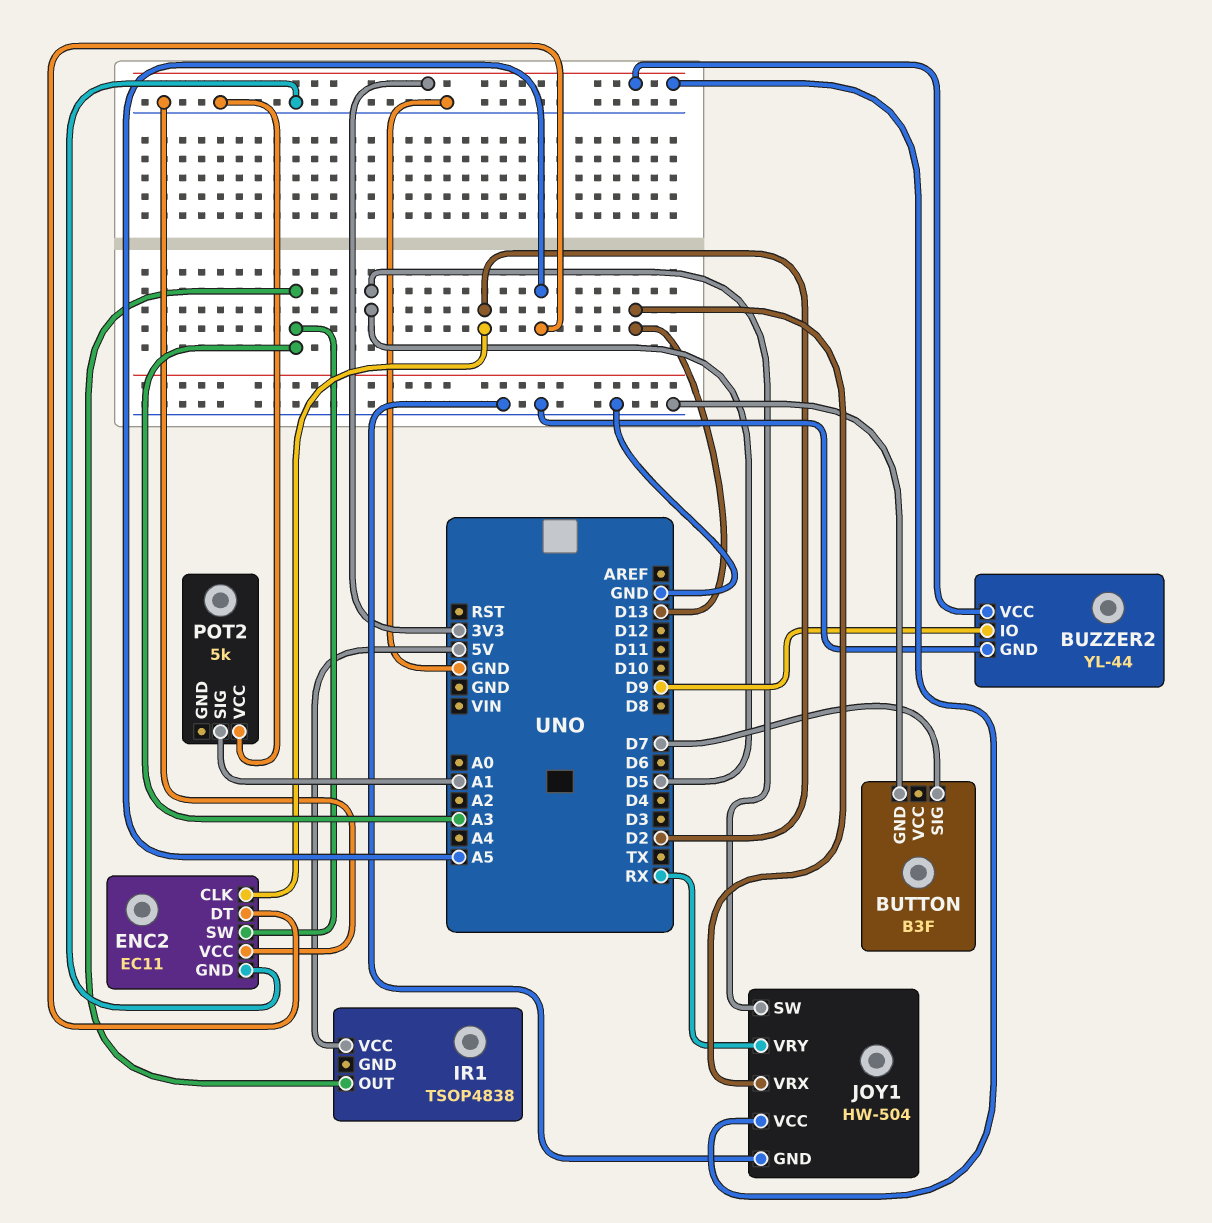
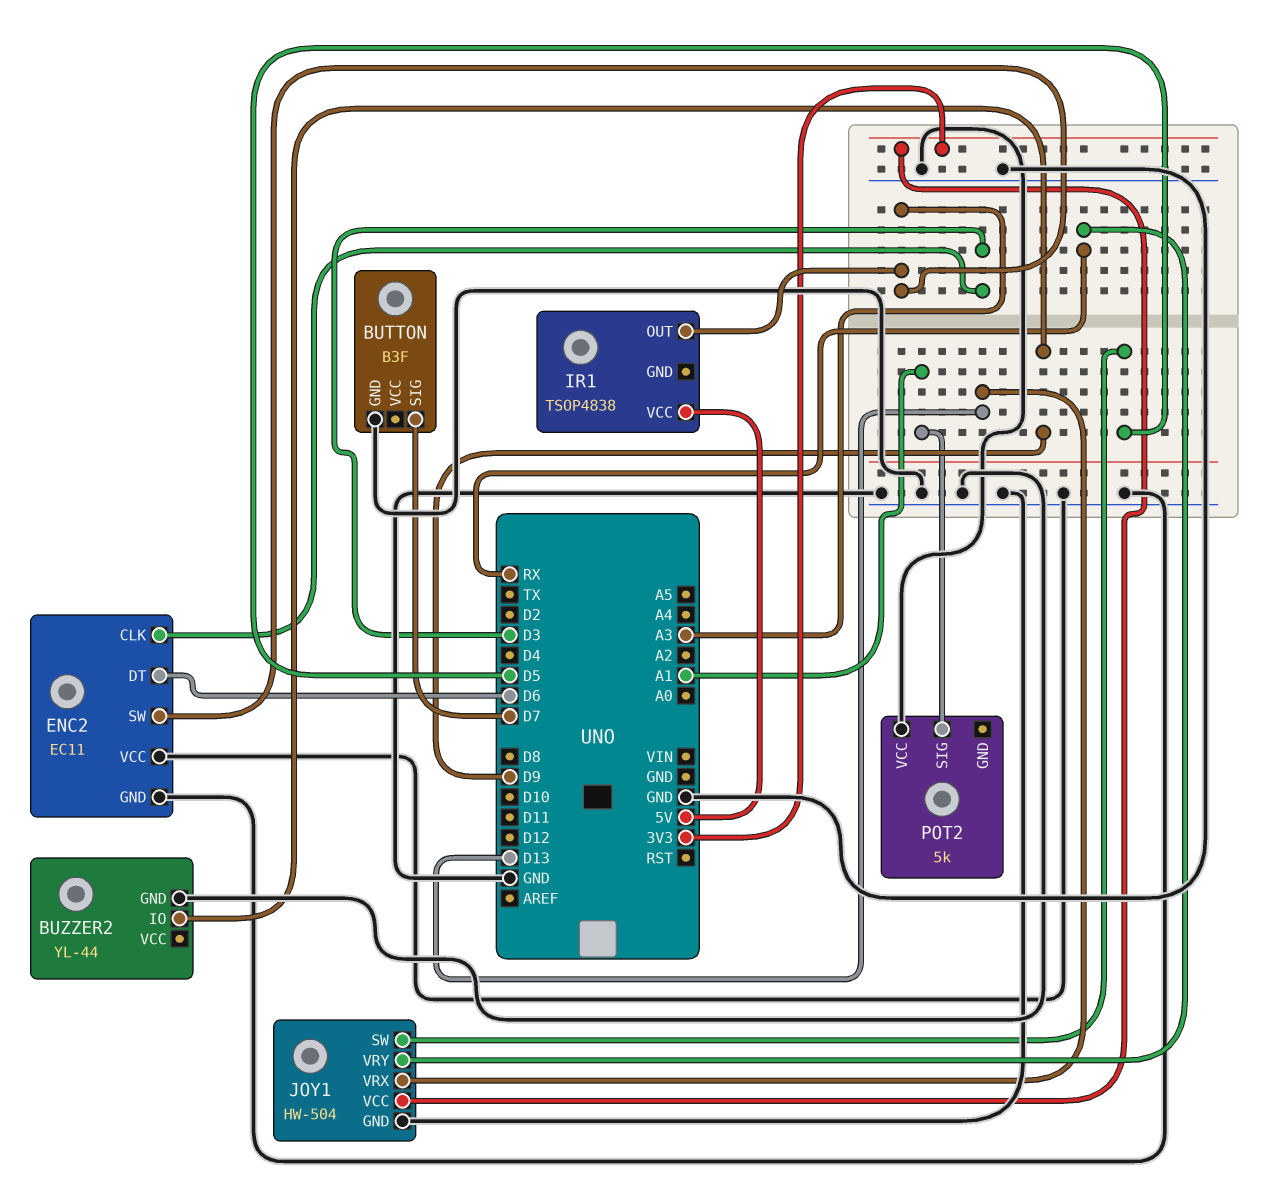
BUZZER2 pin VCC: 3V3 -> none
ENC2 pin CLK: D2 -> D3
ENC2 pin DT: A5 -> D6

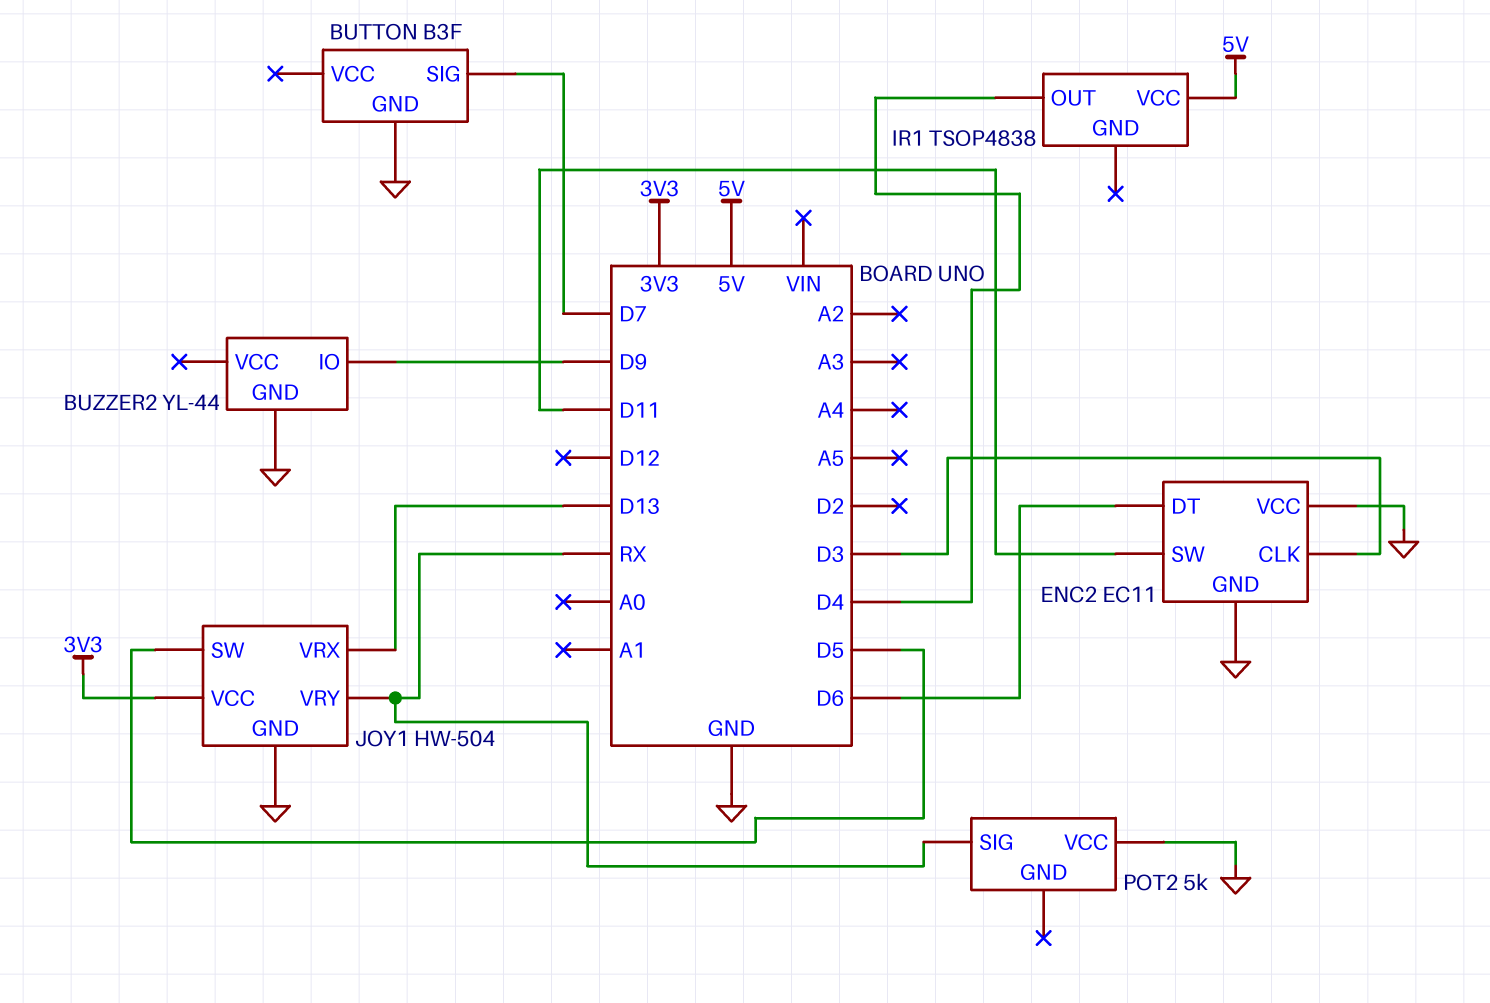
ENC2 pin SW: A3 -> D11
IR1 pin OUT: A3 -> D4
POT2 pin SIG: A1 -> RX

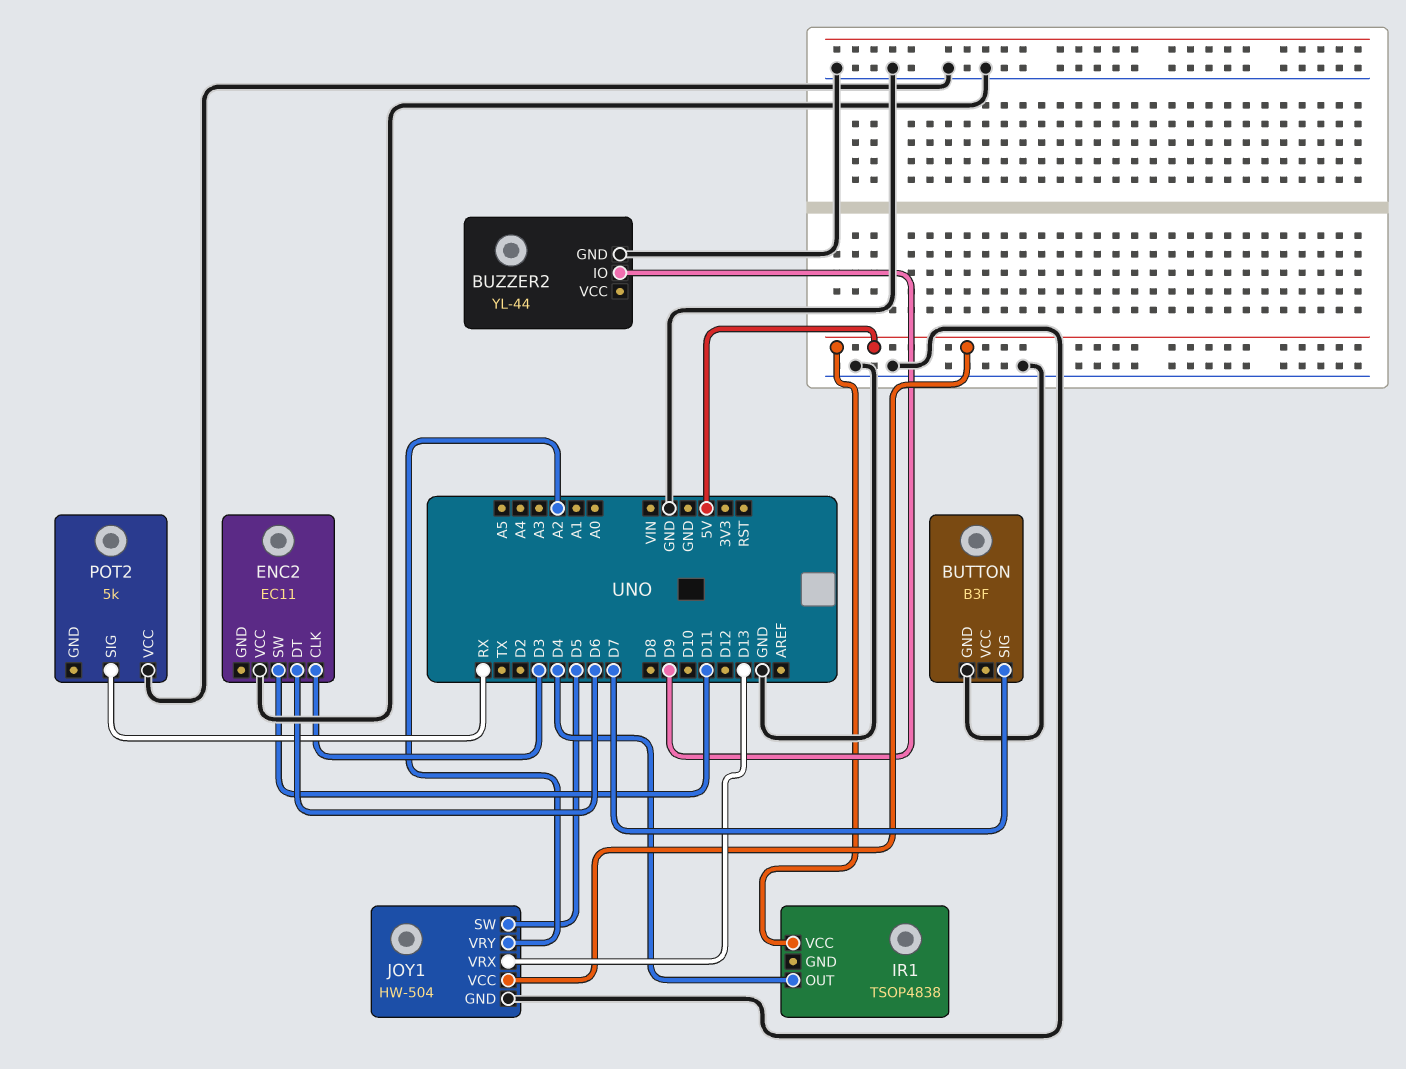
ENC2 pin GND: GND -> none
JOY1 pin VCC: 3V3 -> 5V
JOY1 pin VRY: RX -> A2

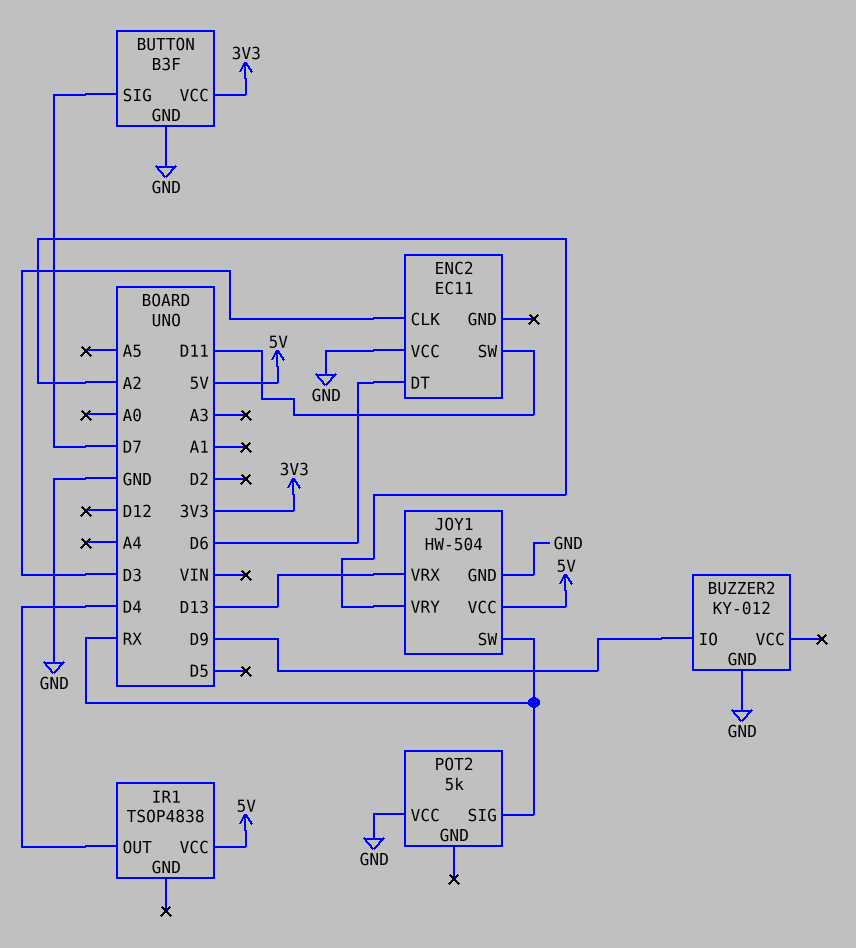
BUTTON pin VCC: none -> 3V3
BUZZER2: YL-44 -> KY-012
JOY1 pin SW: D5 -> RX

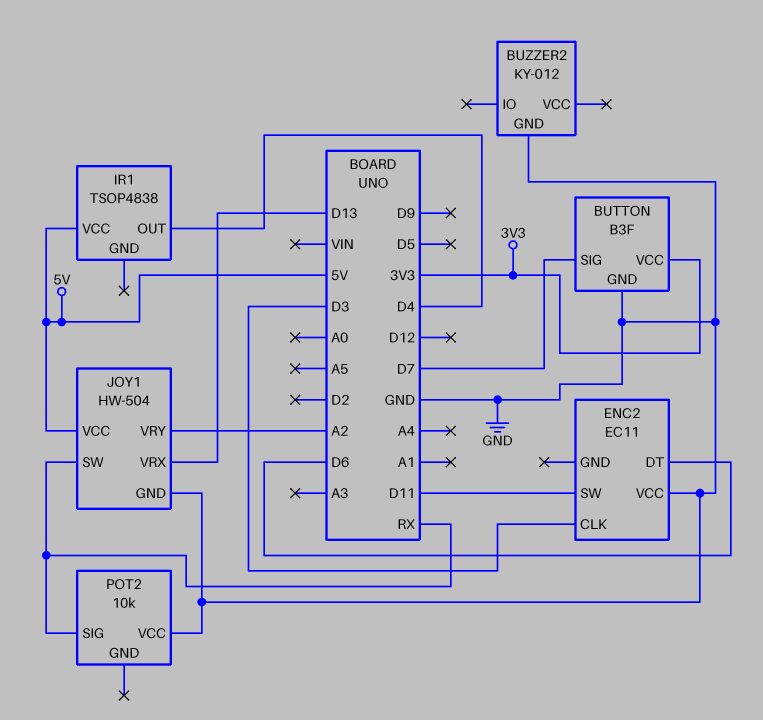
BUZZER2 pin IO: D9 -> none
POT2: 5k -> 10k

